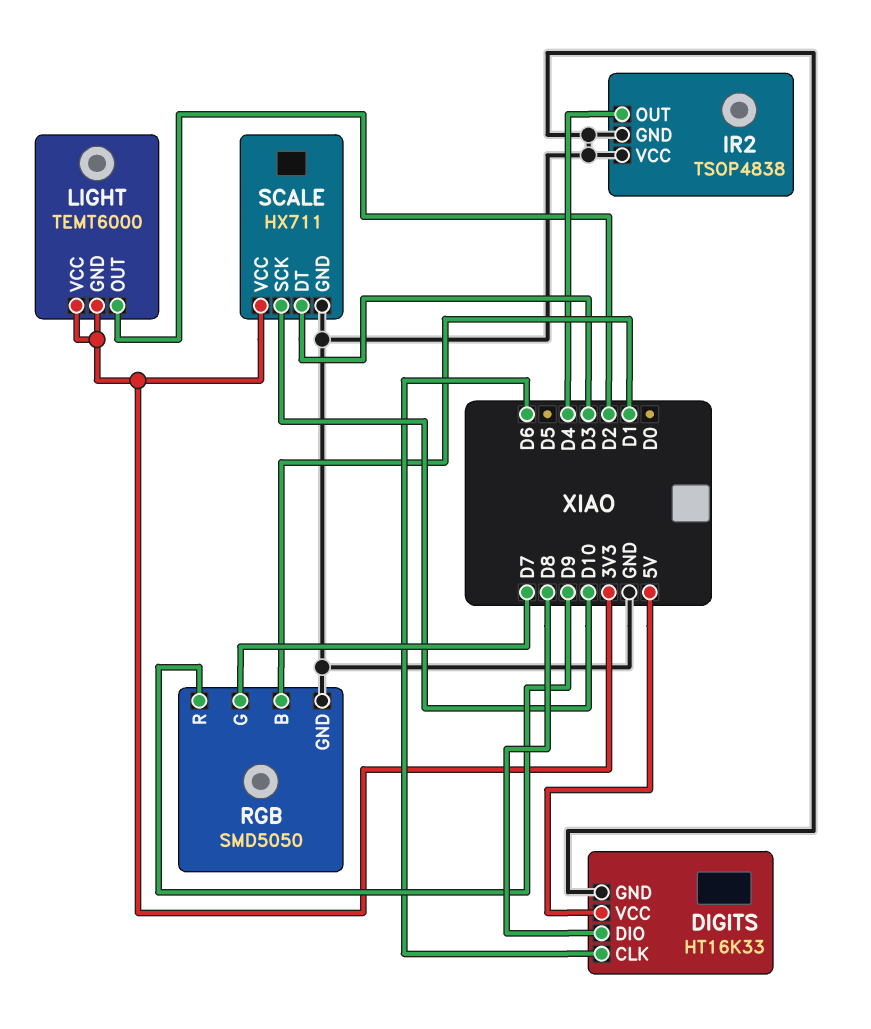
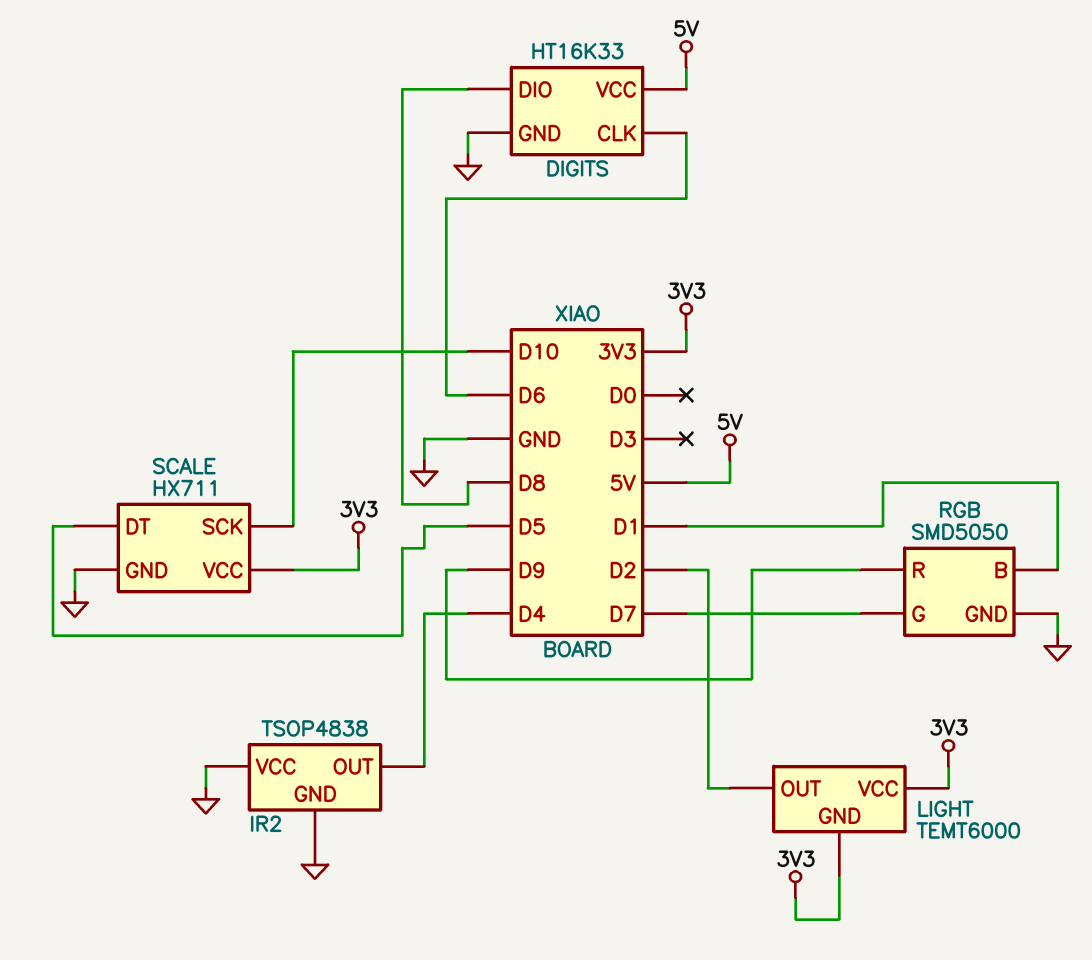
SCALE pin DT: D3 -> D5

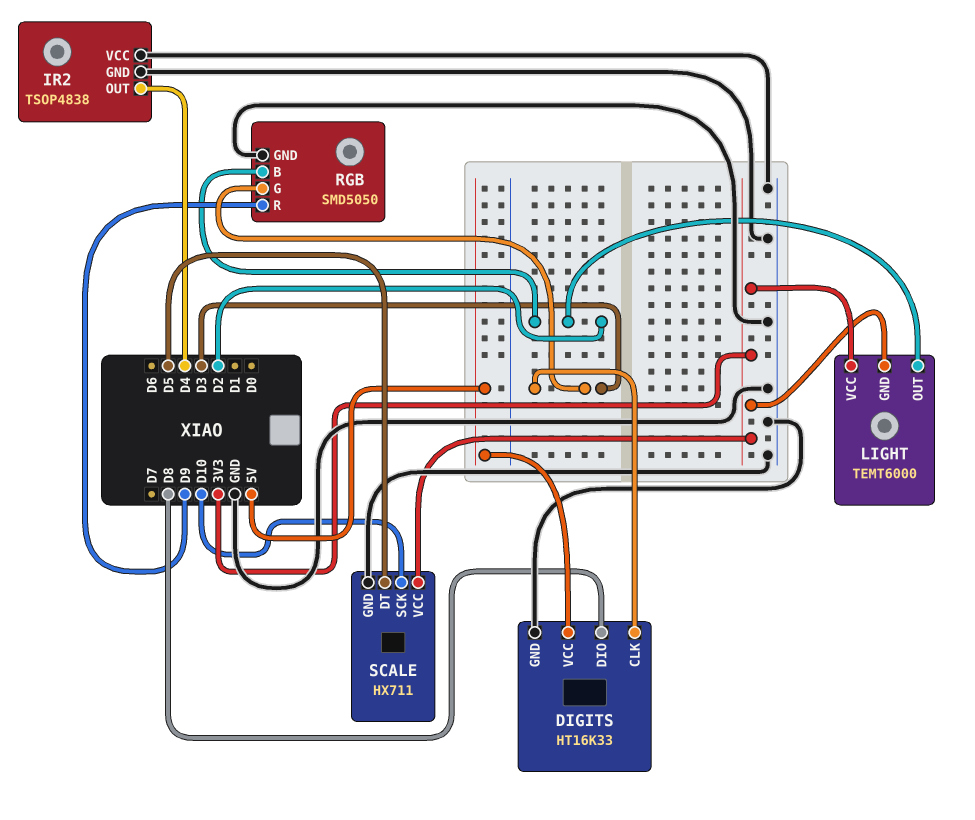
DIGITS pin CLK: D6 -> D3
RGB pin B: D1 -> D2
RGB pin G: D7 -> D3

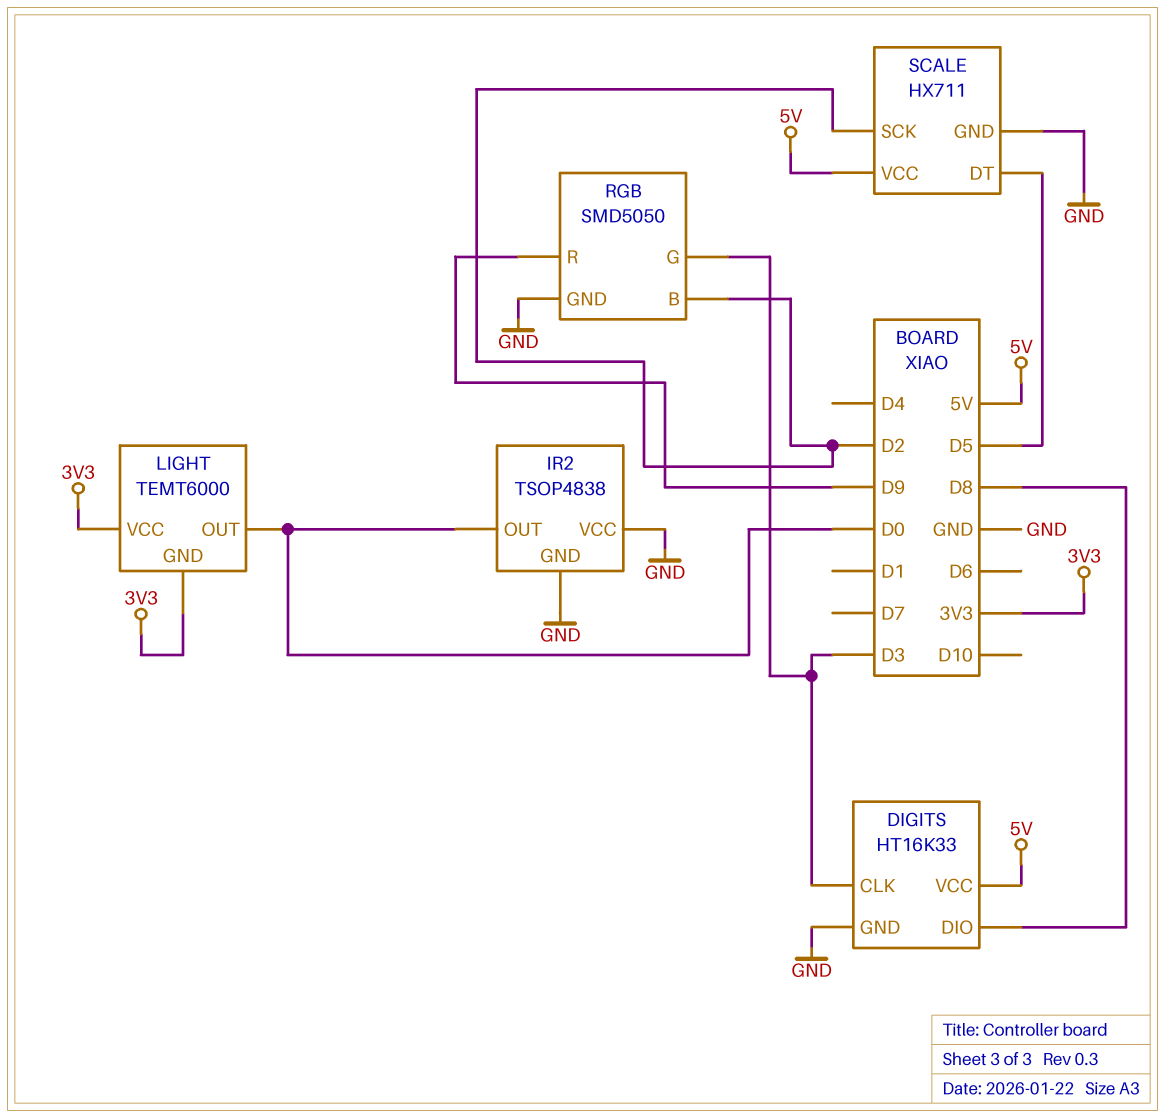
IR2 pin OUT: D4 -> D0
LIGHT pin OUT: D2 -> D0
SCALE pin SCK: D10 -> D2
SCALE pin VCC: 3V3 -> 5V

